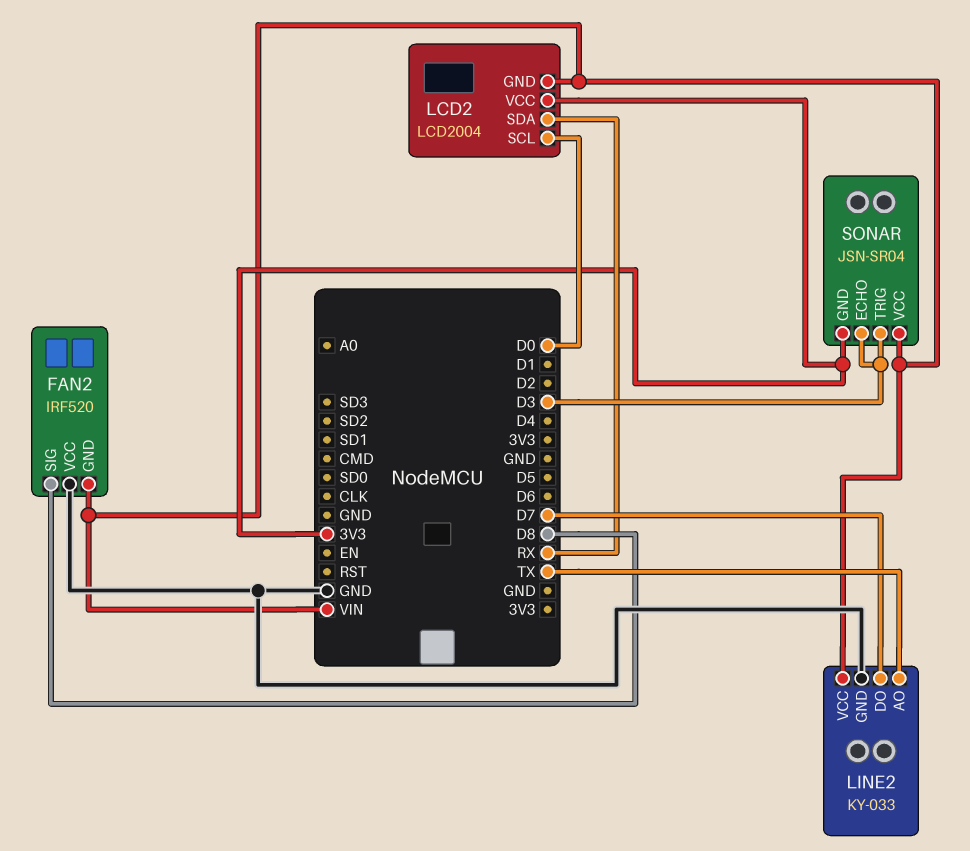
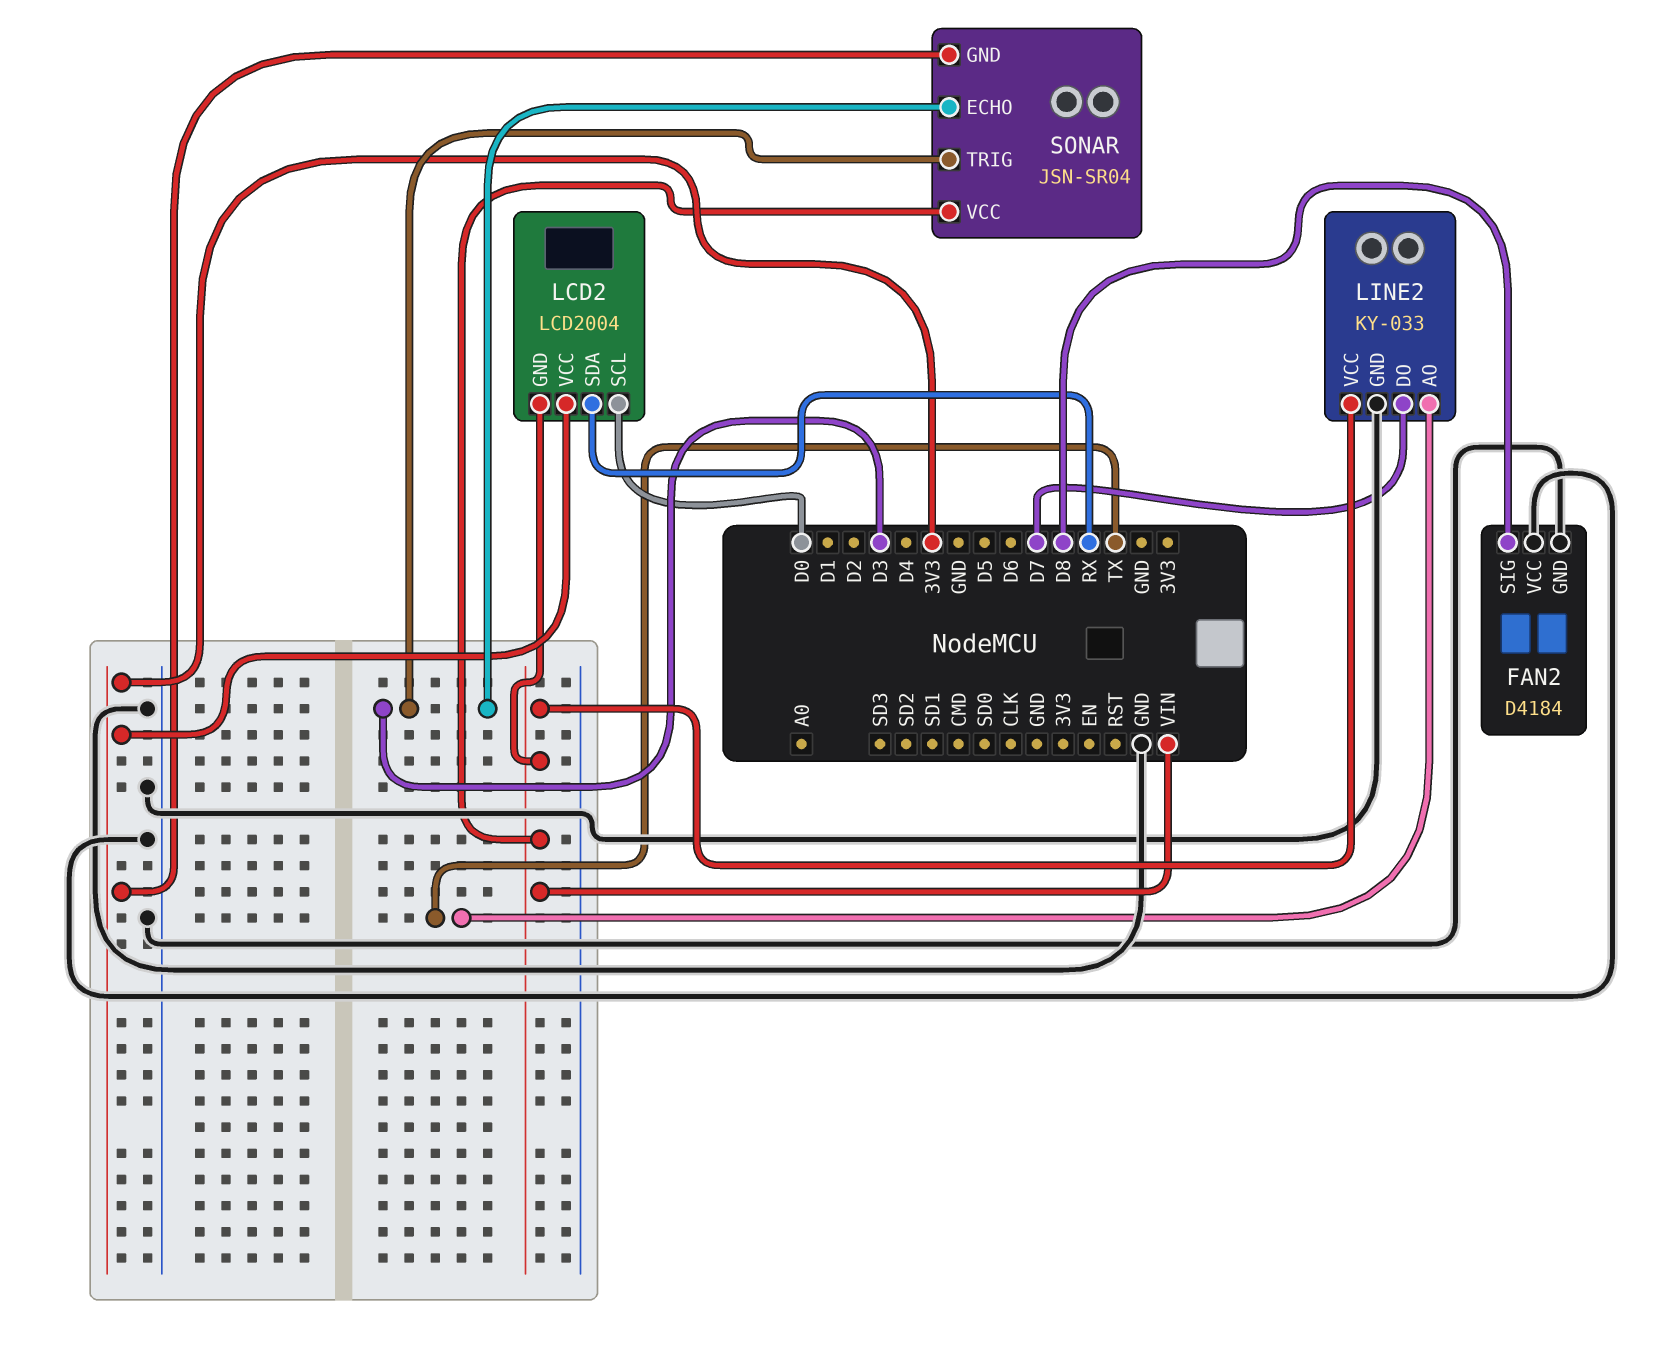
FAN2: IRF520 -> D4184
FAN2 pin GND: VIN -> GND

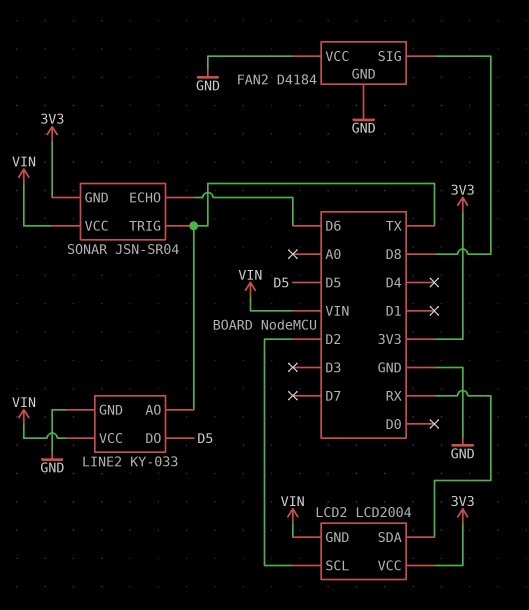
LCD2 pin SCL: D0 -> D2
LINE2 pin DO: D7 -> D5
SONAR pin ECHO: D3 -> D6
SONAR pin TRIG: D3 -> TX

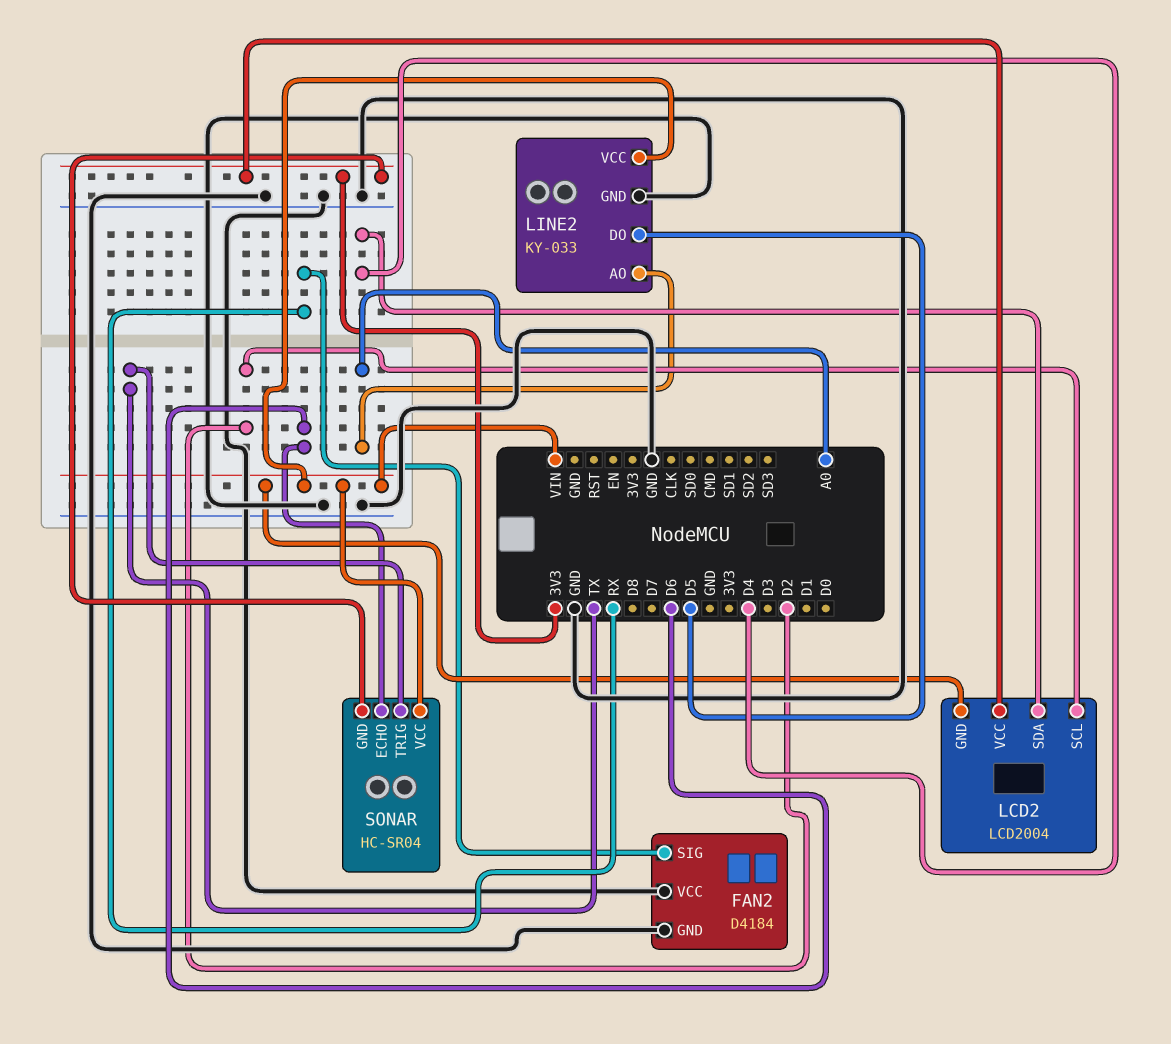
FAN2 pin SIG: D8 -> RX
LCD2 pin SDA: RX -> D4
LINE2 pin AO: TX -> A0
SONAR: JSN-SR04 -> HC-SR04

